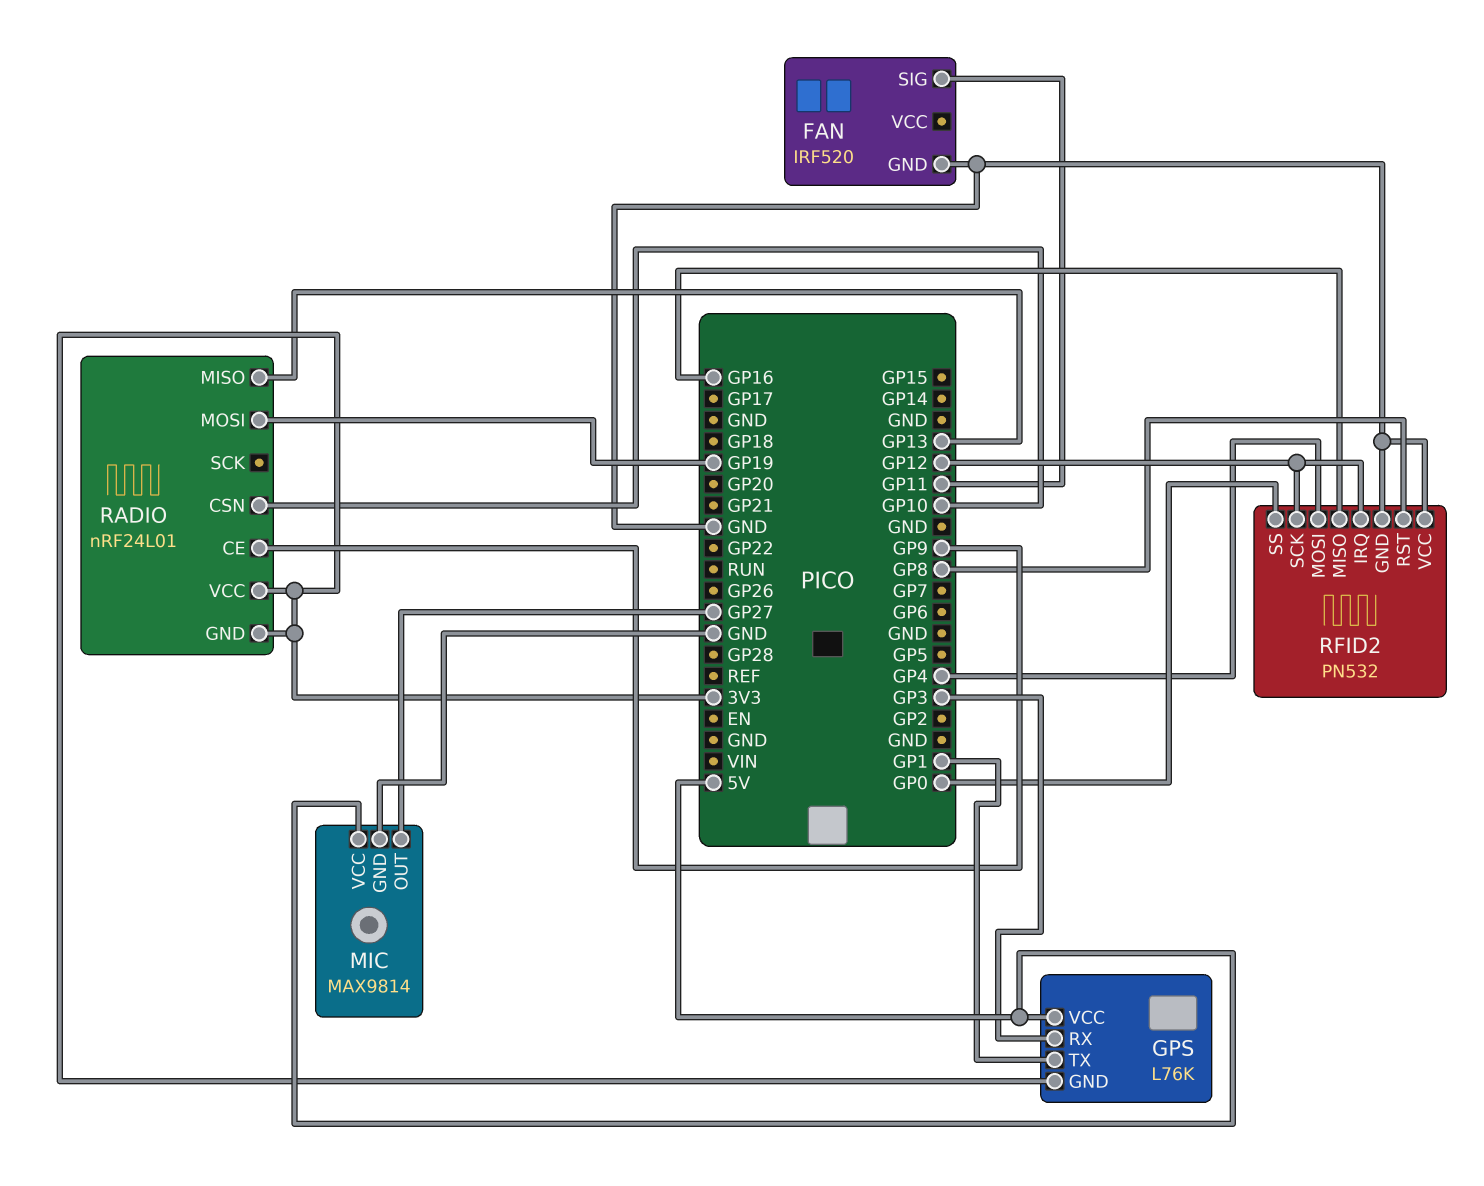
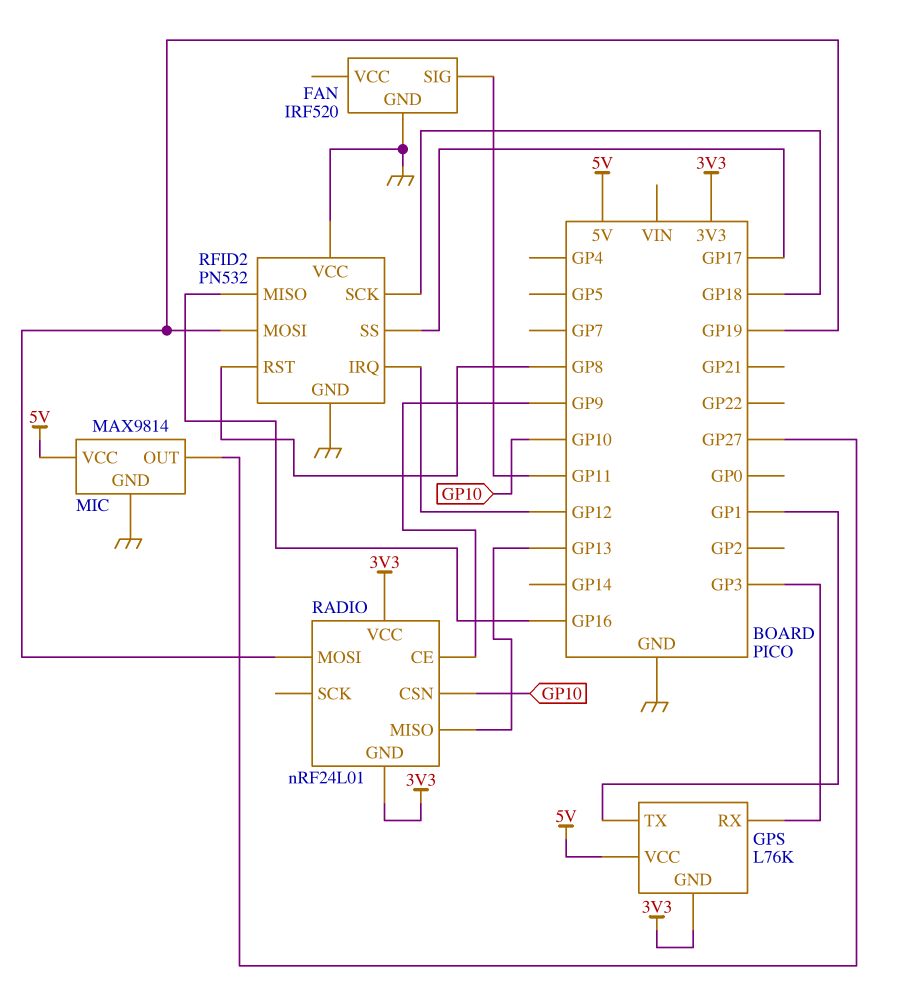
RFID2 pin MOSI: GP4 -> GP19
RFID2 pin SCK: GP12 -> GP18
RFID2 pin SS: GP0 -> GP17

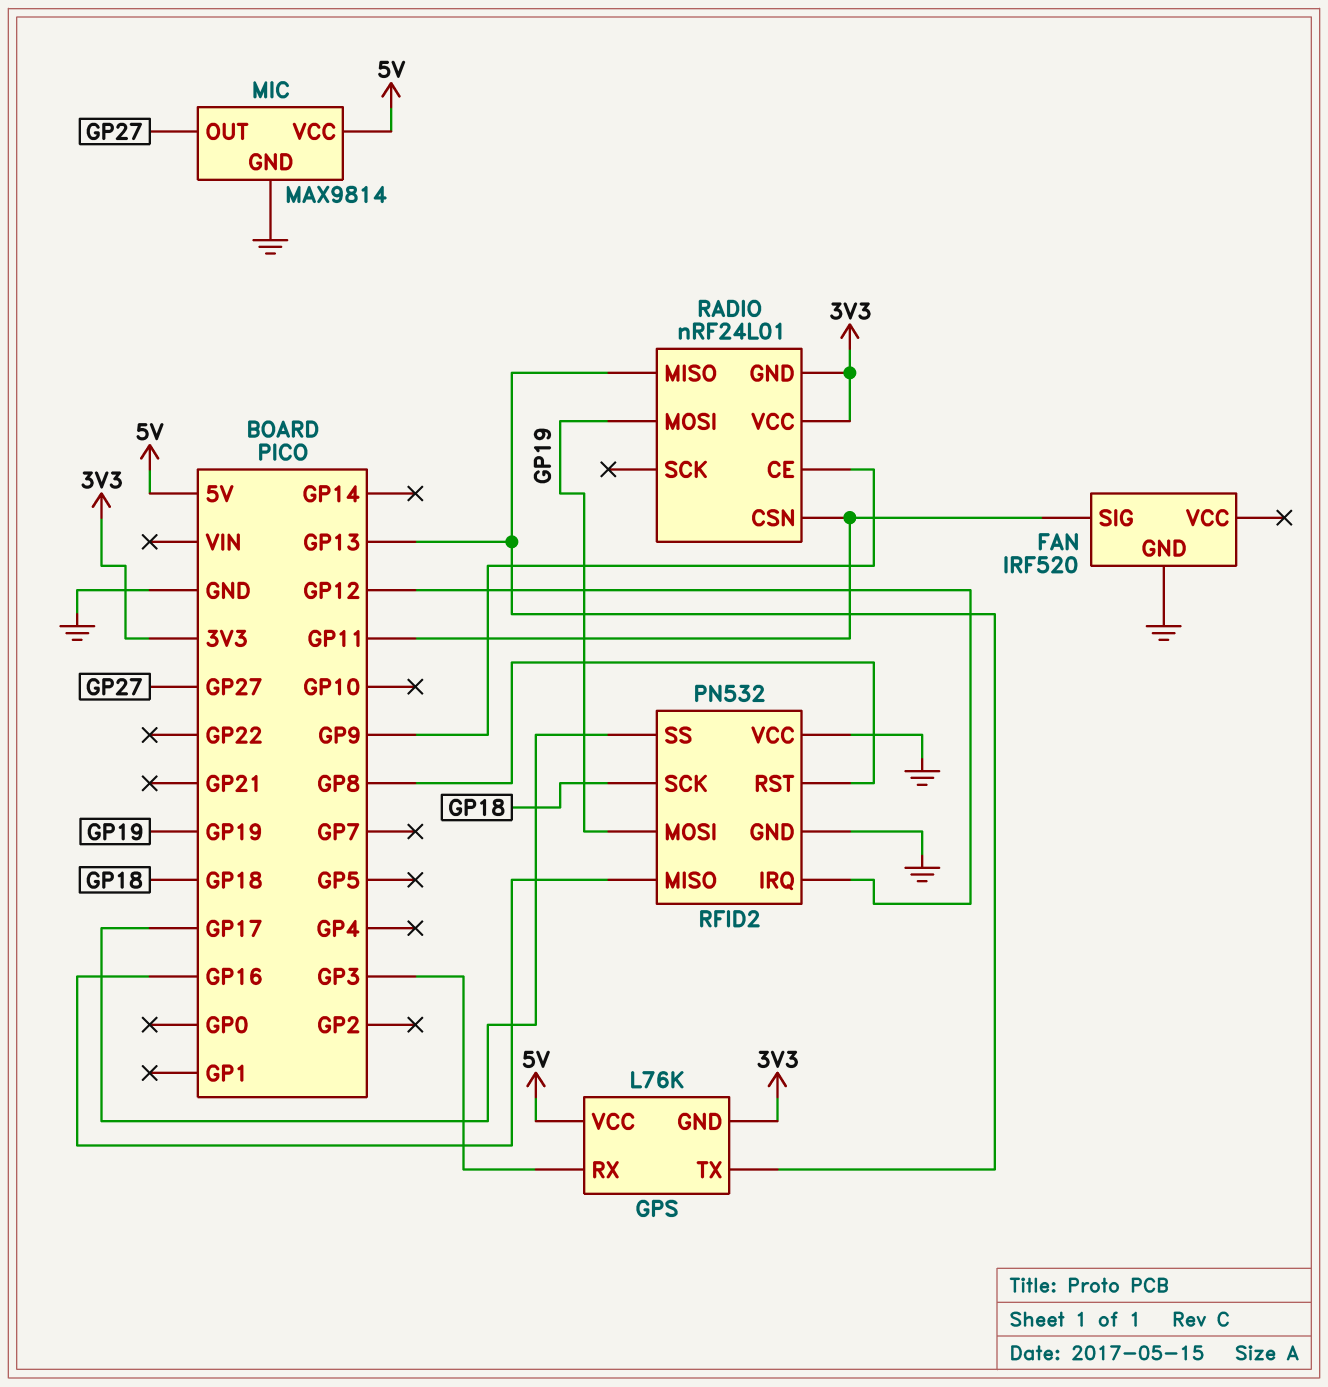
GPS pin TX: GP1 -> GP13
RADIO pin CSN: GP10 -> GP11

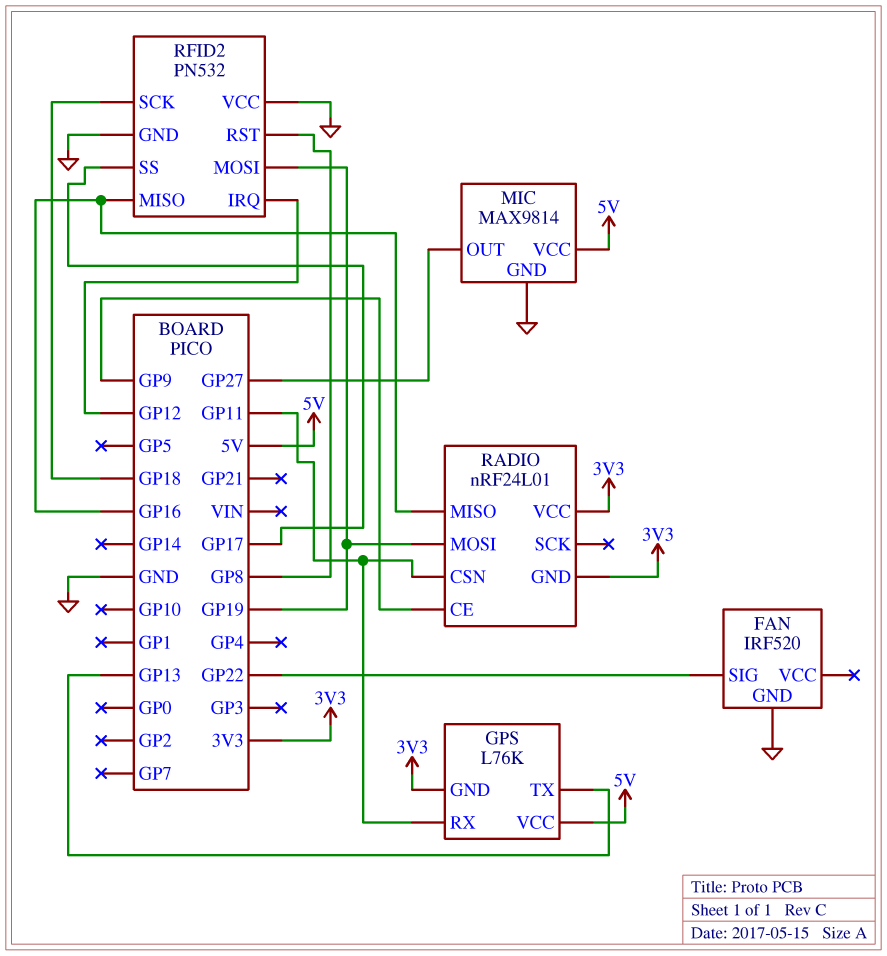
FAN pin SIG: GP11 -> GP22
GPS pin RX: GP3 -> GP11
RADIO pin MISO: GP13 -> GP16

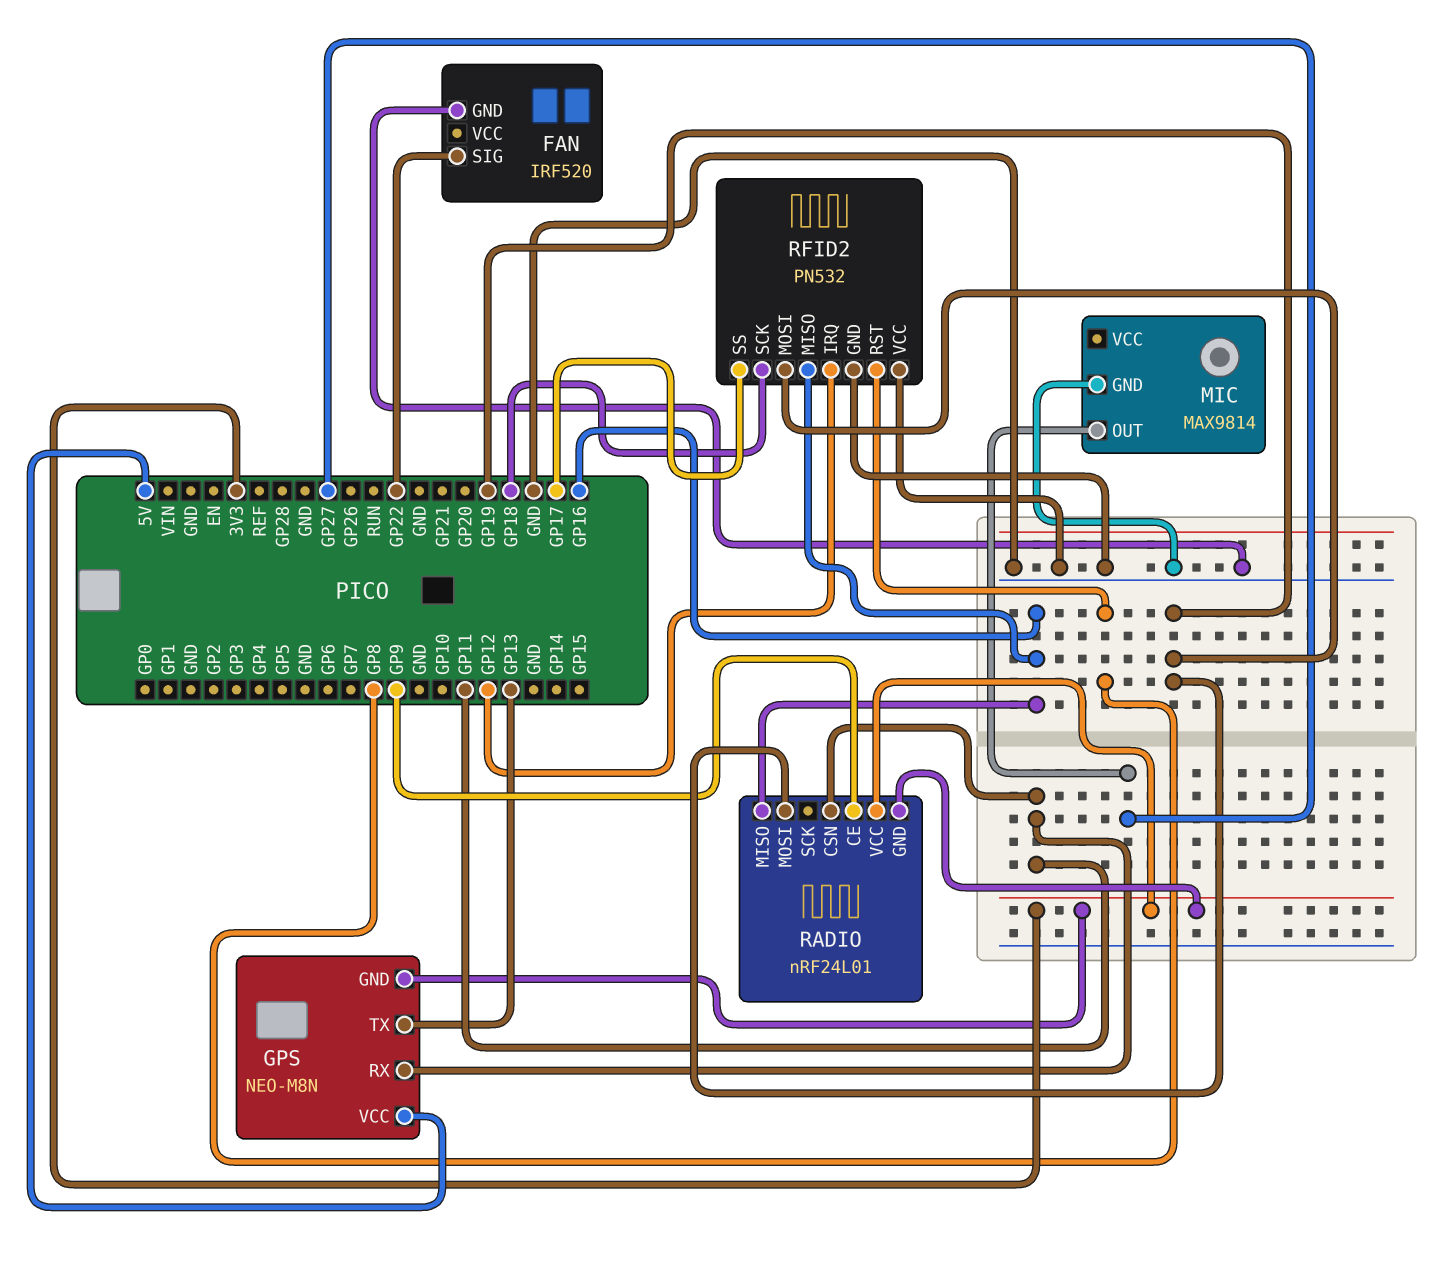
GPS: L76K -> NEO-M8N
MIC pin VCC: 5V -> none

